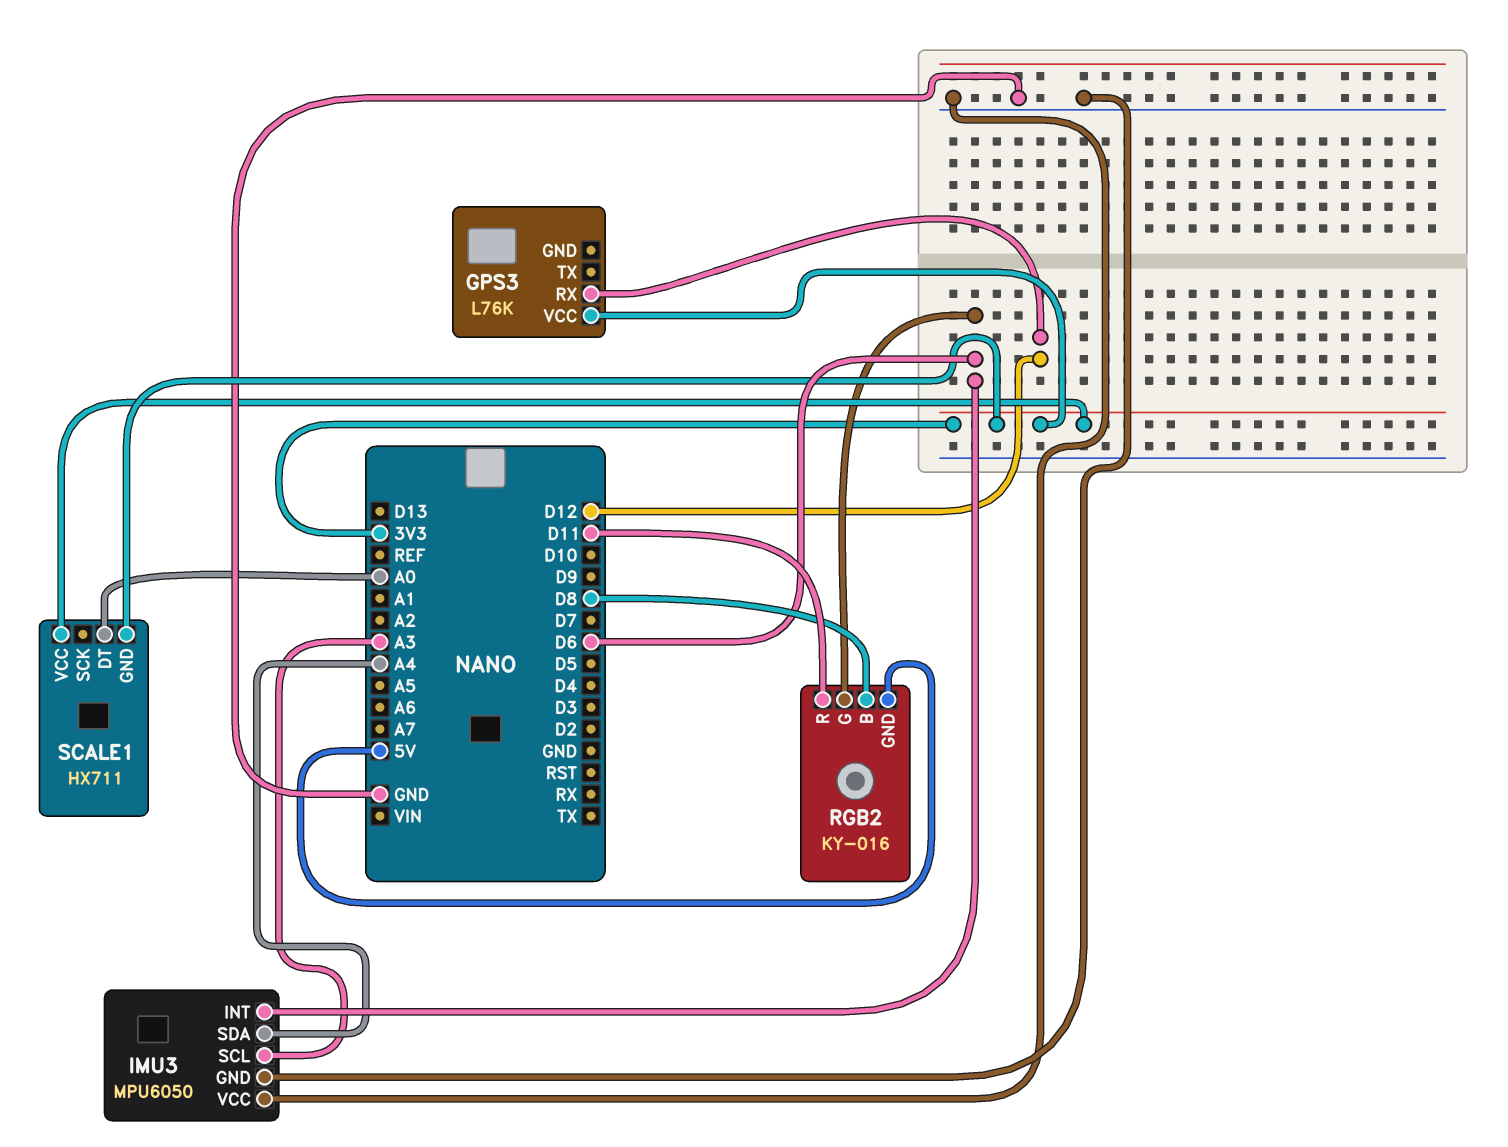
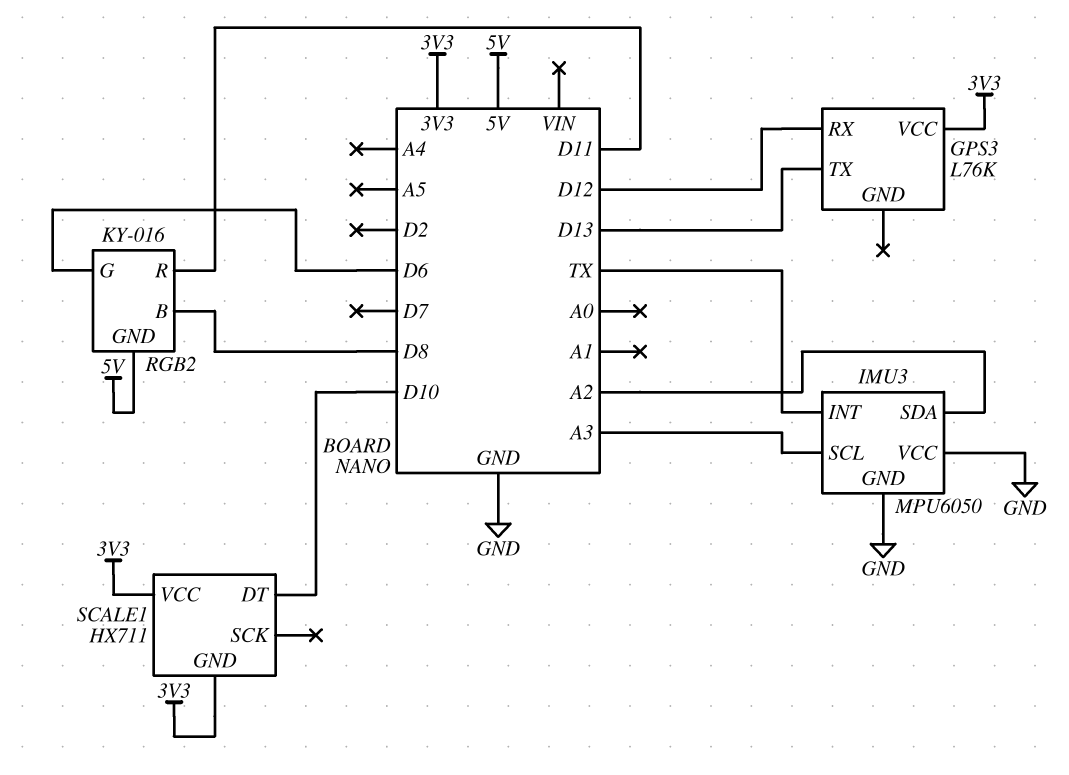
GPS3 pin TX: none -> D13
IMU3 pin INT: D6 -> TX
IMU3 pin SDA: A4 -> A2
SCALE1 pin DT: A0 -> D10

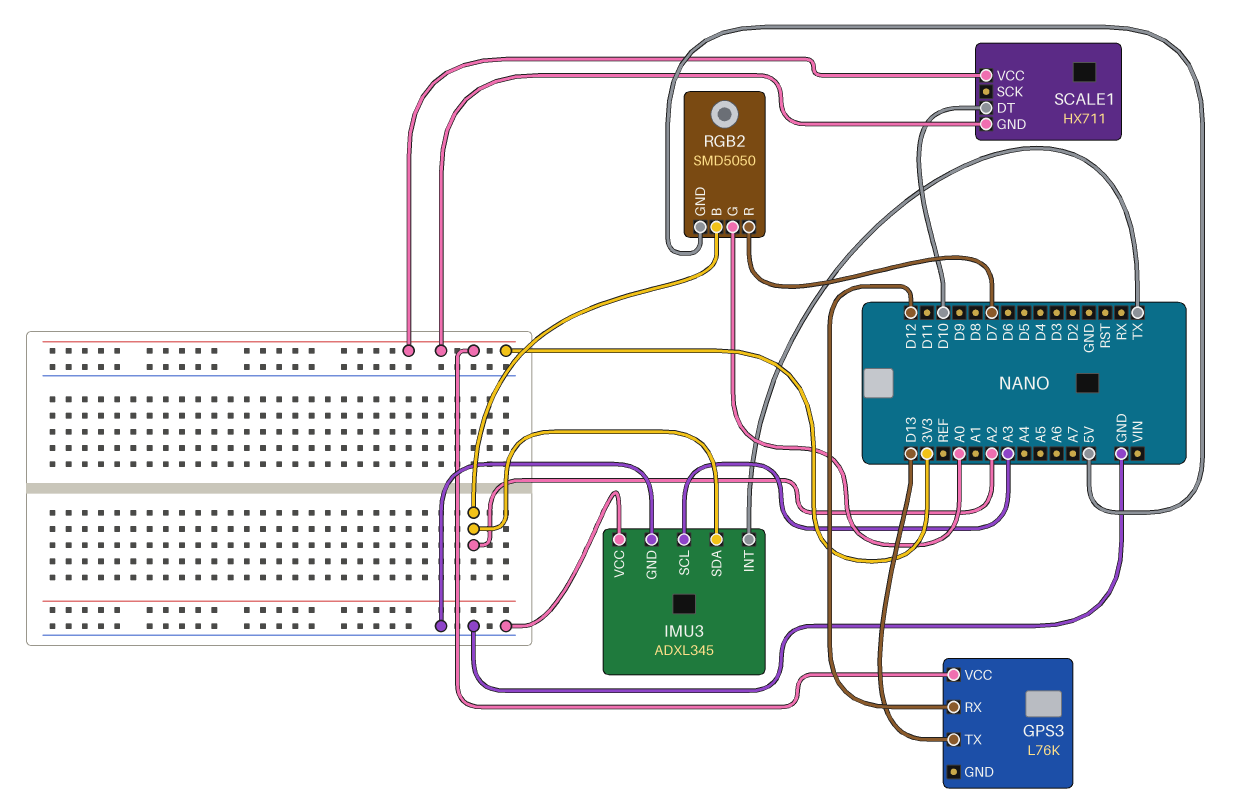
IMU3: MPU6050 -> ADXL345
RGB2: KY-016 -> SMD5050
RGB2 pin B: D8 -> A2
RGB2 pin G: D6 -> A0
RGB2 pin R: D11 -> D7

